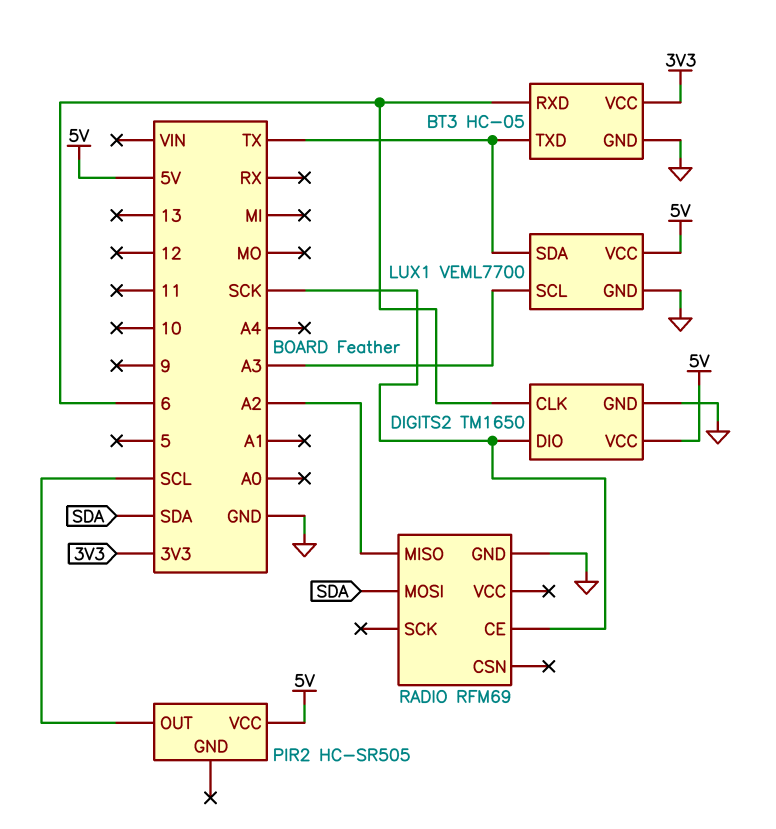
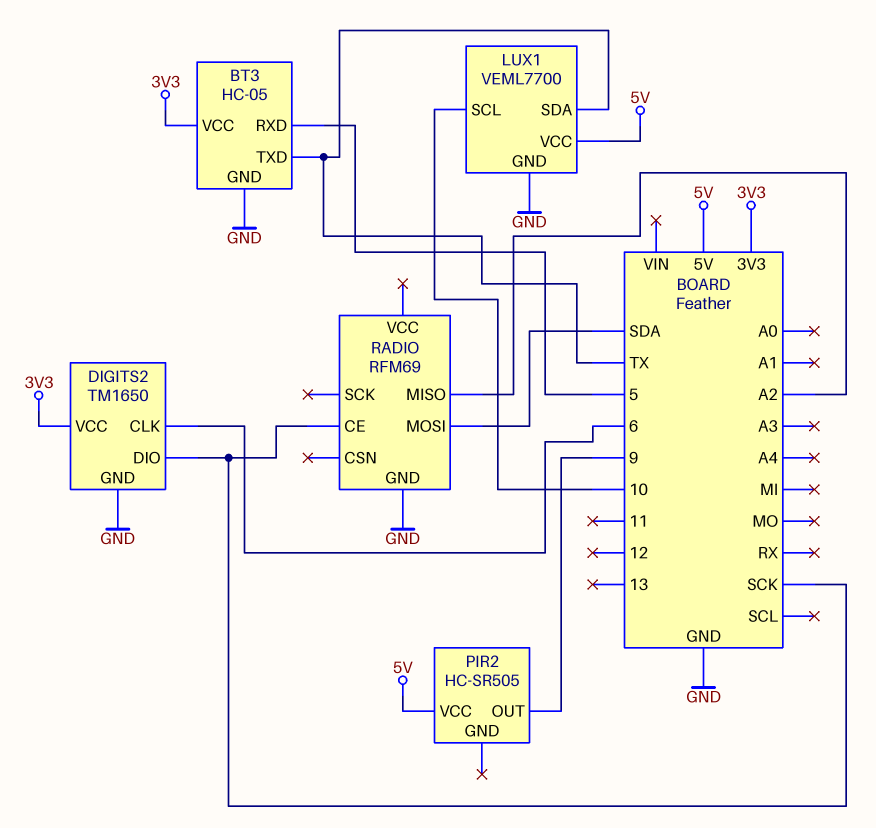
BT3 pin RXD: 6 -> 5
DIGITS2 pin VCC: 5V -> 3V3
LUX1 pin SCL: A3 -> 10
PIR2 pin OUT: SCL -> 9

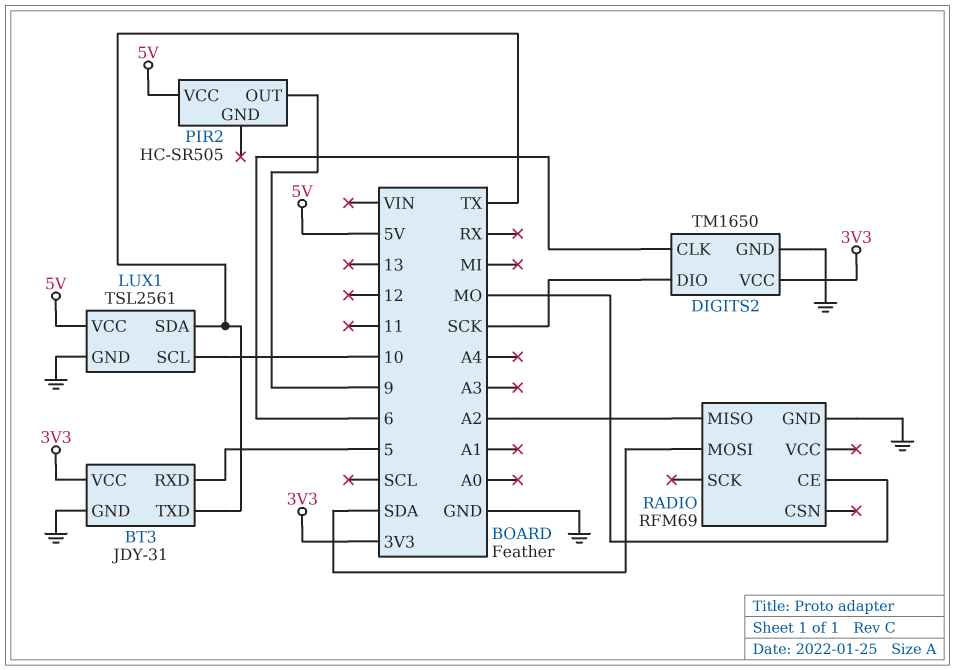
BT3: HC-05 -> JDY-31
LUX1: VEML7700 -> TSL2561
RADIO pin CE: SCK -> MO

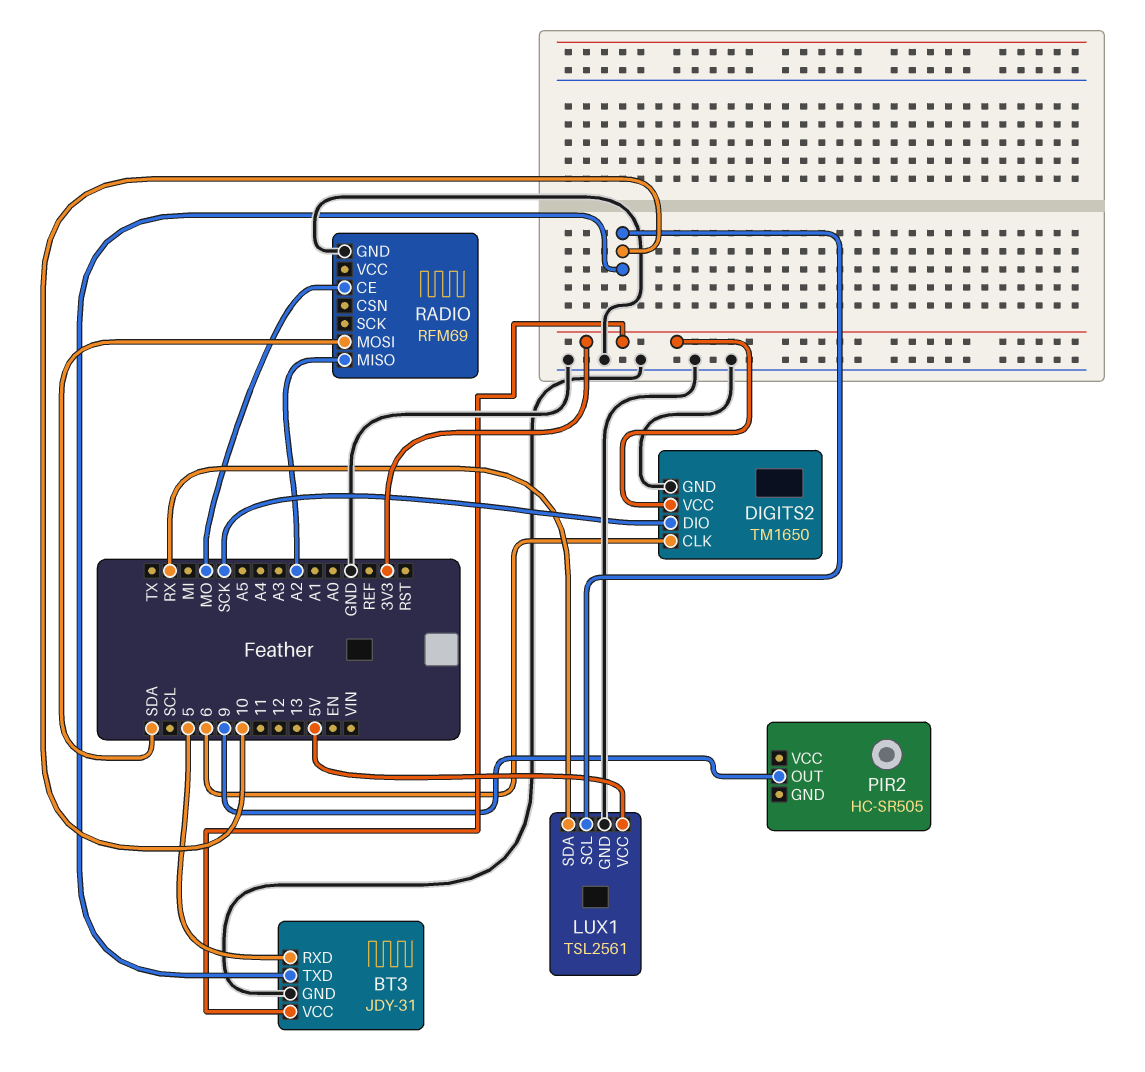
BT3 pin TXD: TX -> 10
LUX1 pin SDA: TX -> RX
PIR2 pin VCC: 5V -> none

